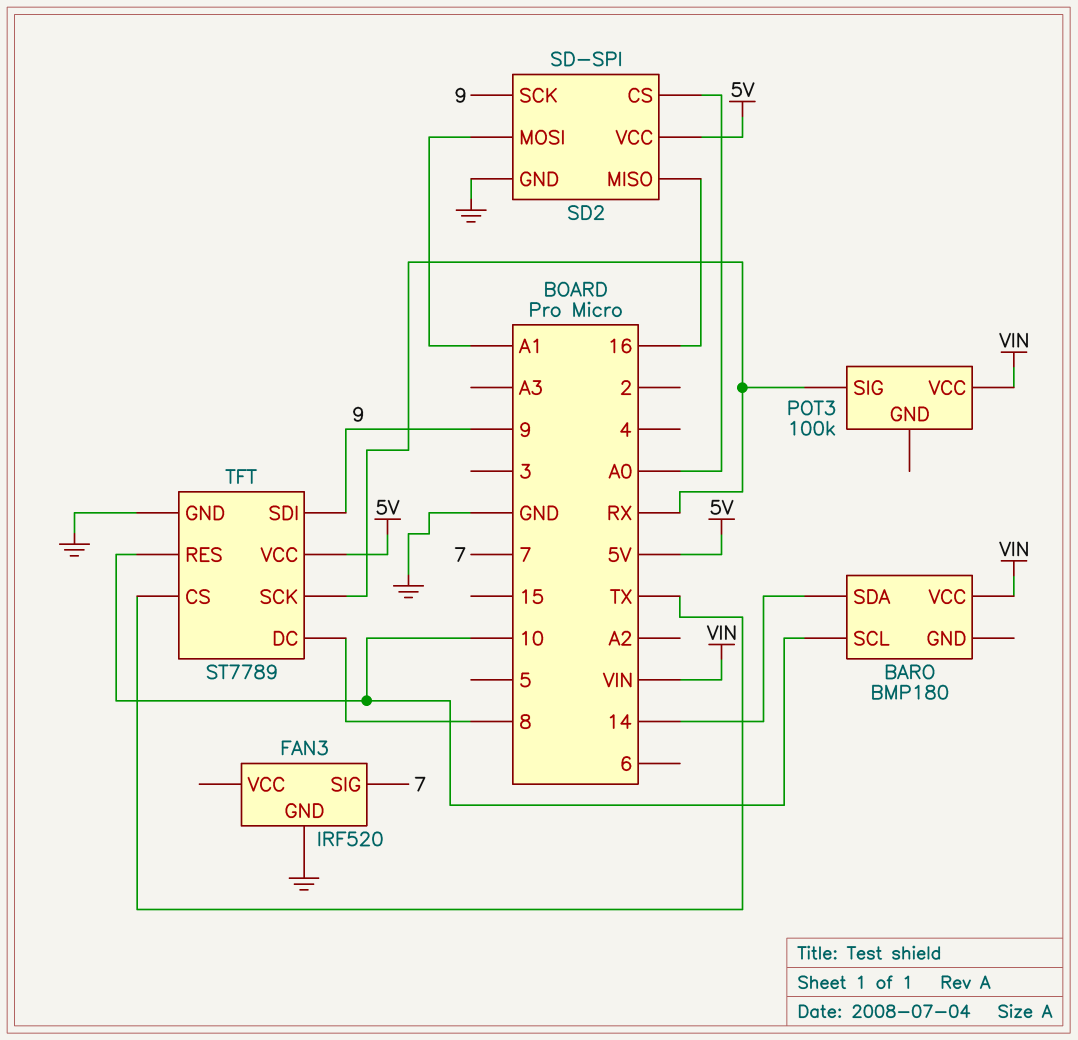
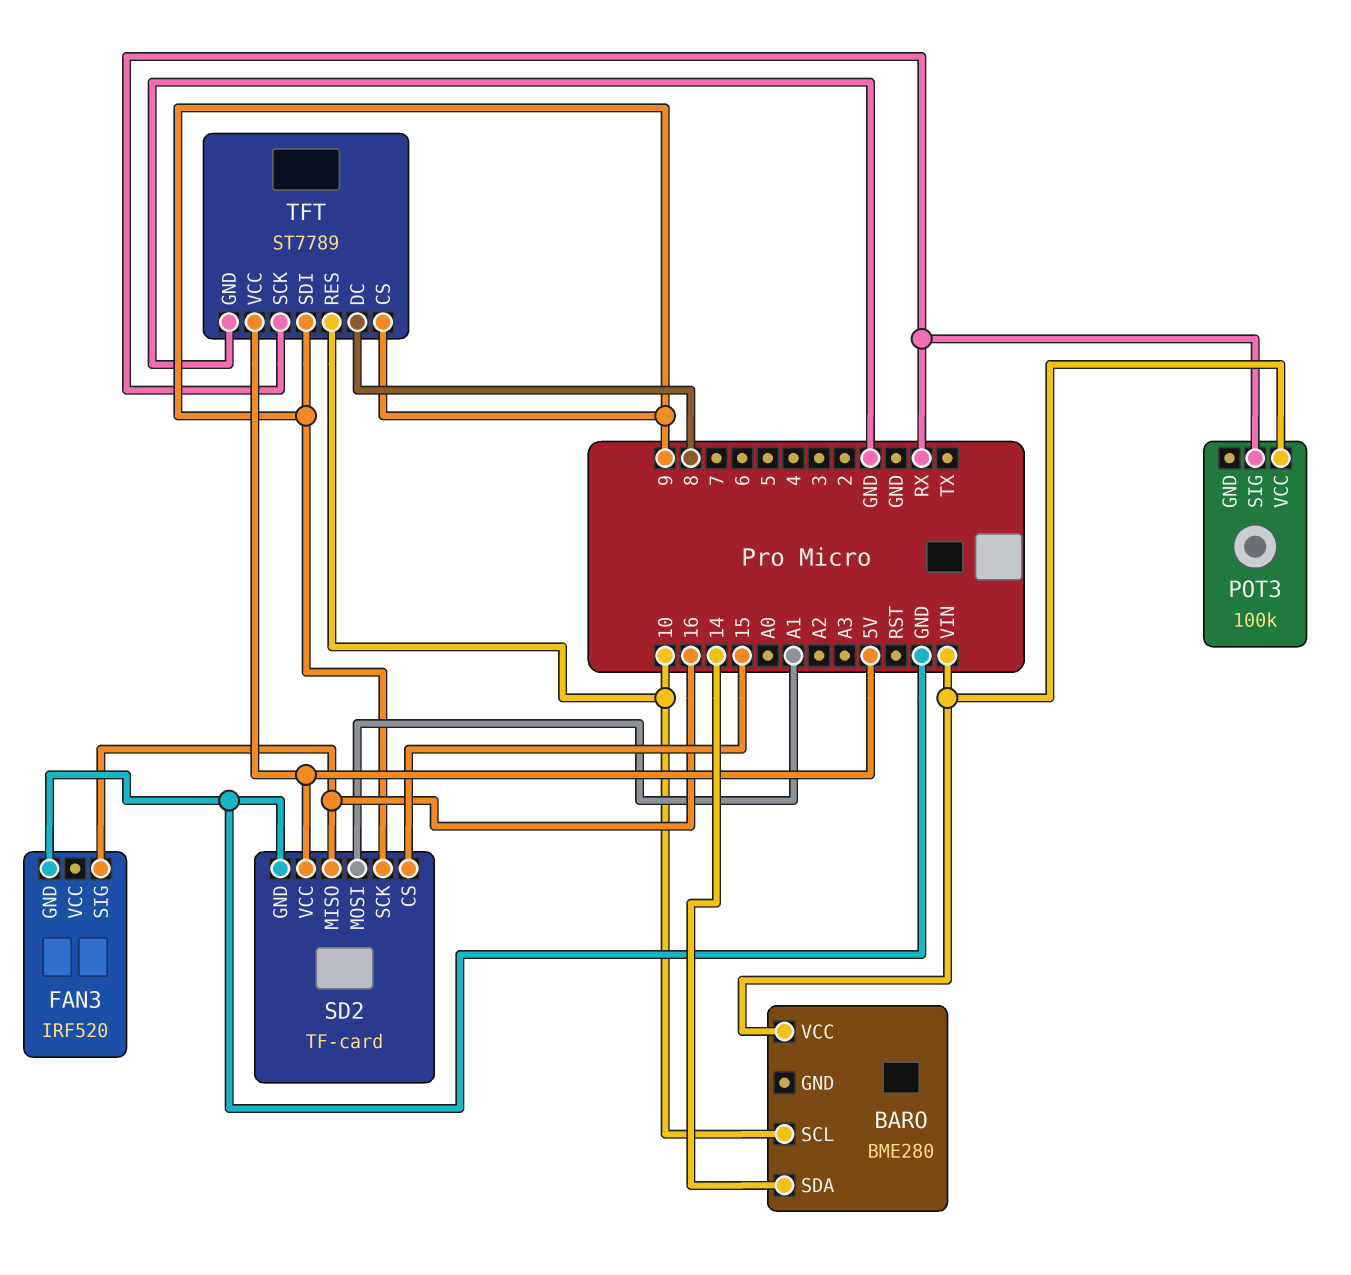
BARO: BMP180 -> BME280
FAN3 pin SIG: 7 -> 16
SD2: SD-SPI -> TF-card
SD2 pin CS: A0 -> 15
TFT pin CS: TX -> 9

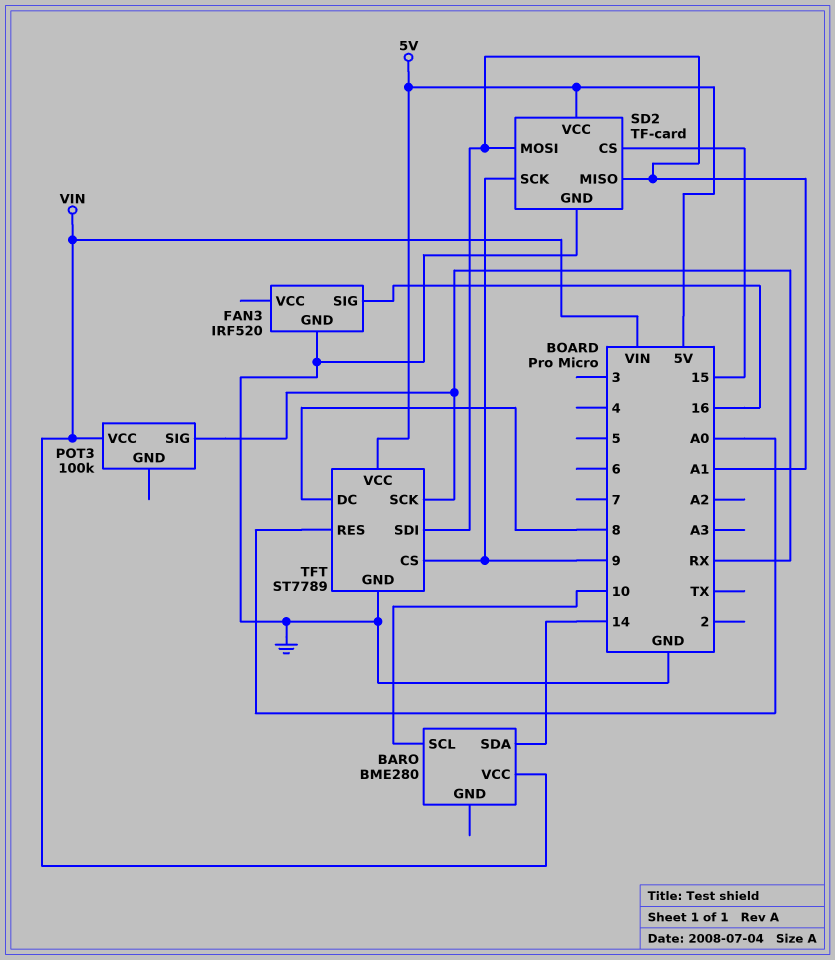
SD2 pin MISO: 16 -> A1
TFT pin RES: 10 -> A0
TFT pin SDI: 9 -> A1

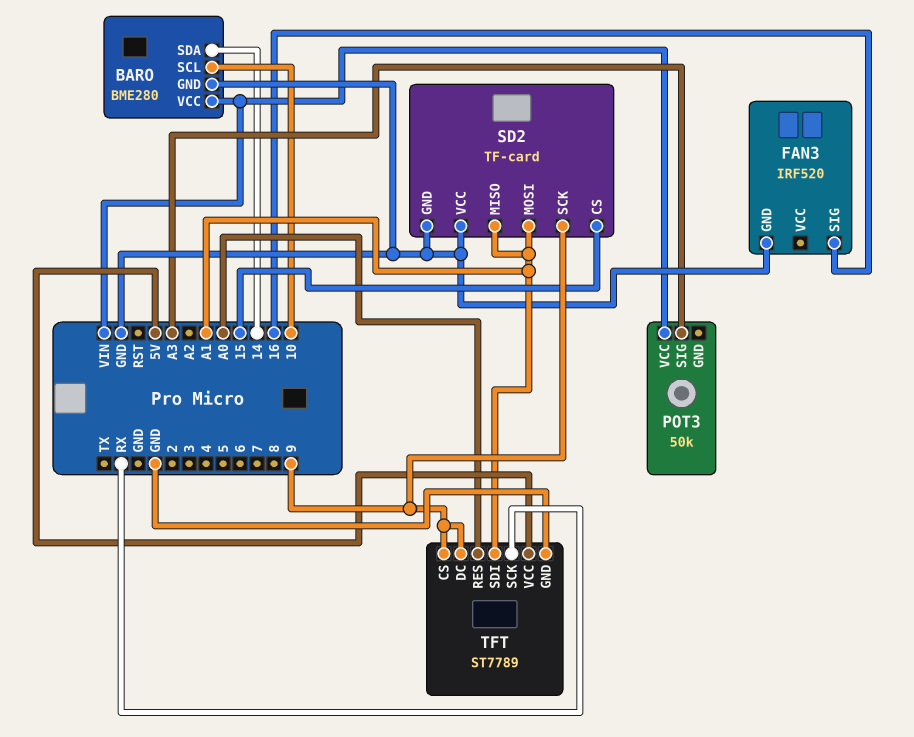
BARO pin GND: none -> GND
POT3: 100k -> 50k
POT3 pin SIG: RX -> A3
SD2 pin VCC: 5V -> GND
TFT pin DC: 8 -> 9

